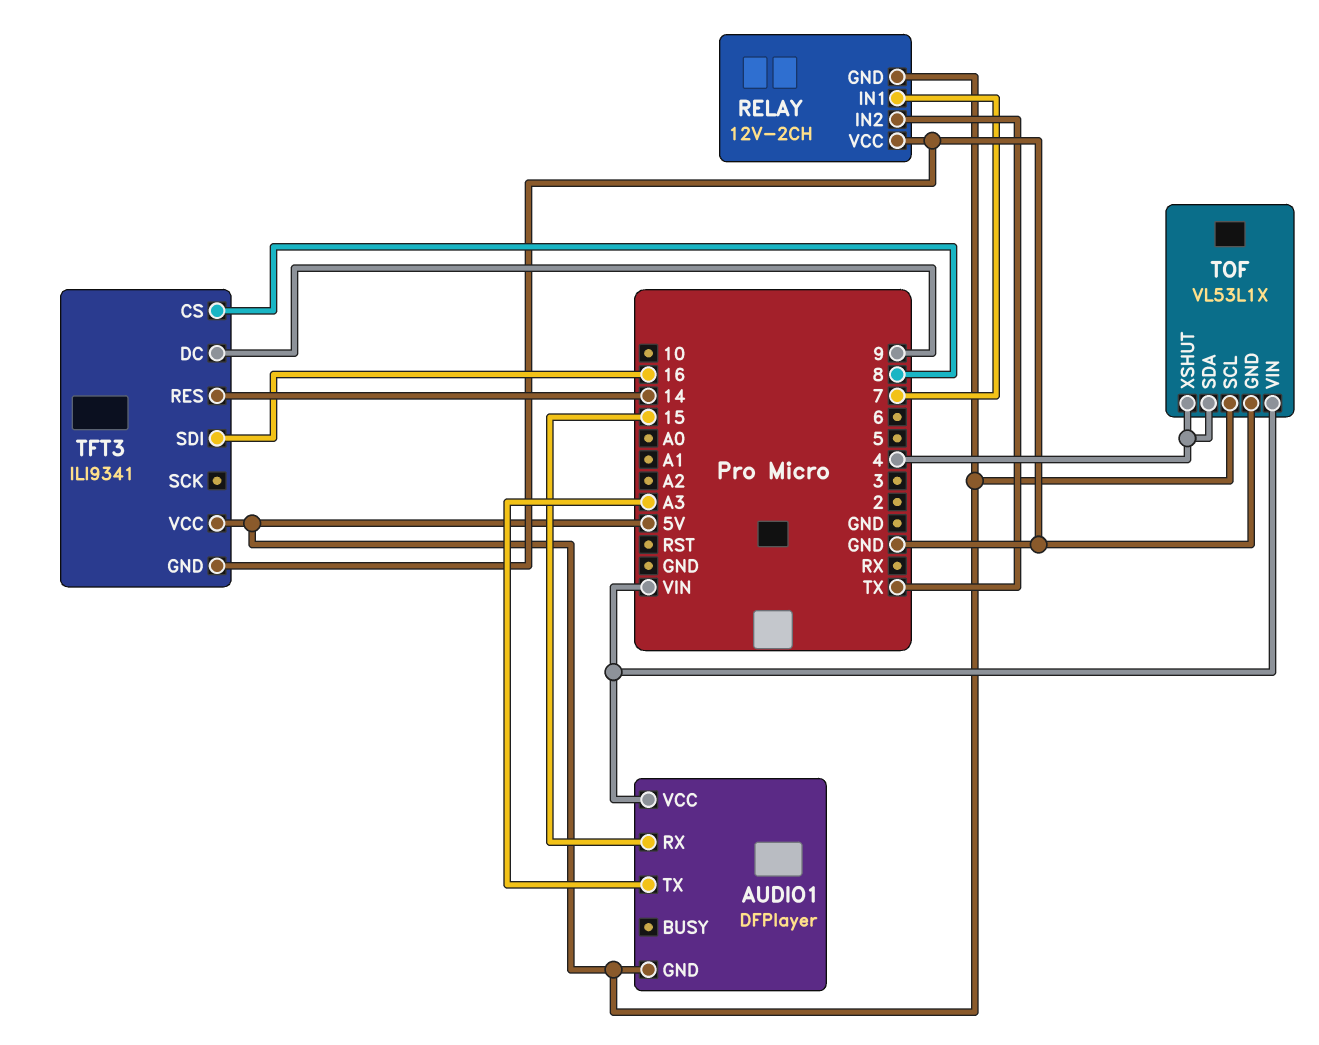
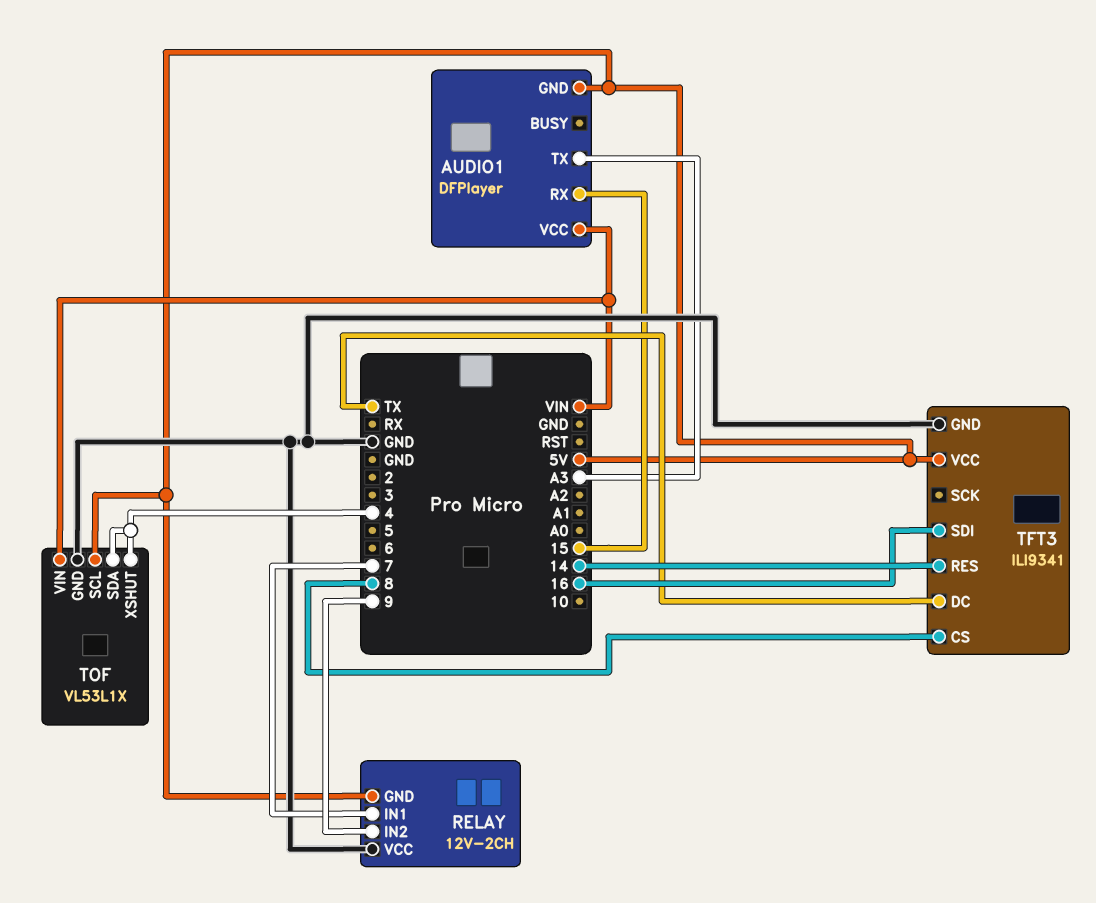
RELAY pin IN2: TX -> 9
TFT3 pin DC: 9 -> TX

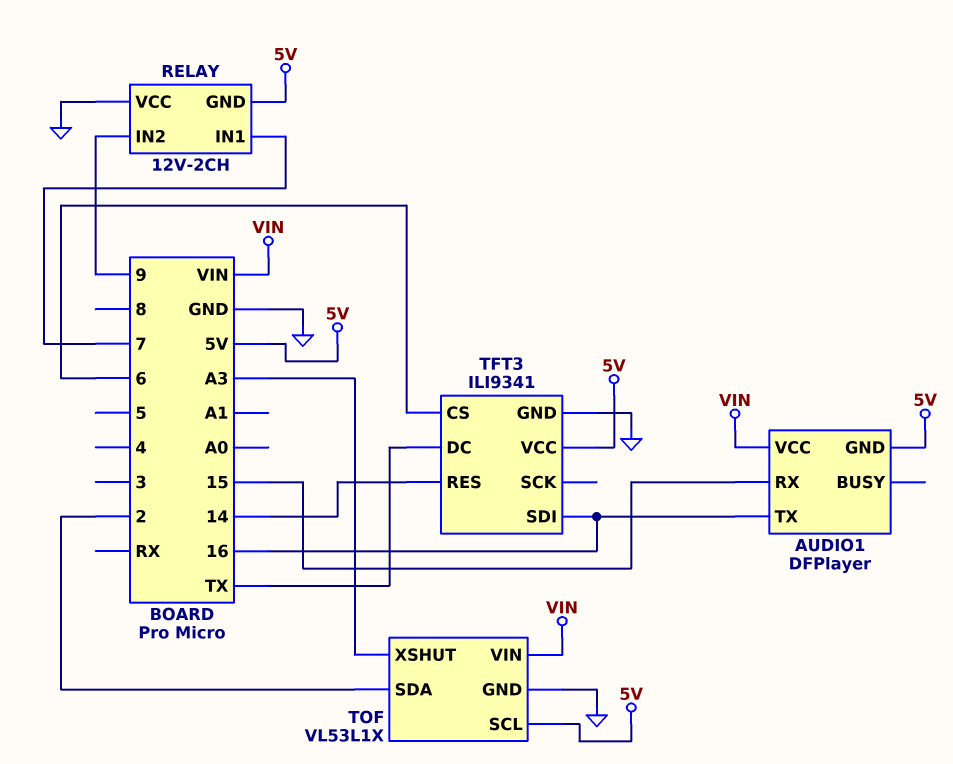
AUDIO1 pin TX: A3 -> 16
TFT3 pin CS: 8 -> 6
TOF pin SDA: 4 -> 2
TOF pin XSHUT: 4 -> A3

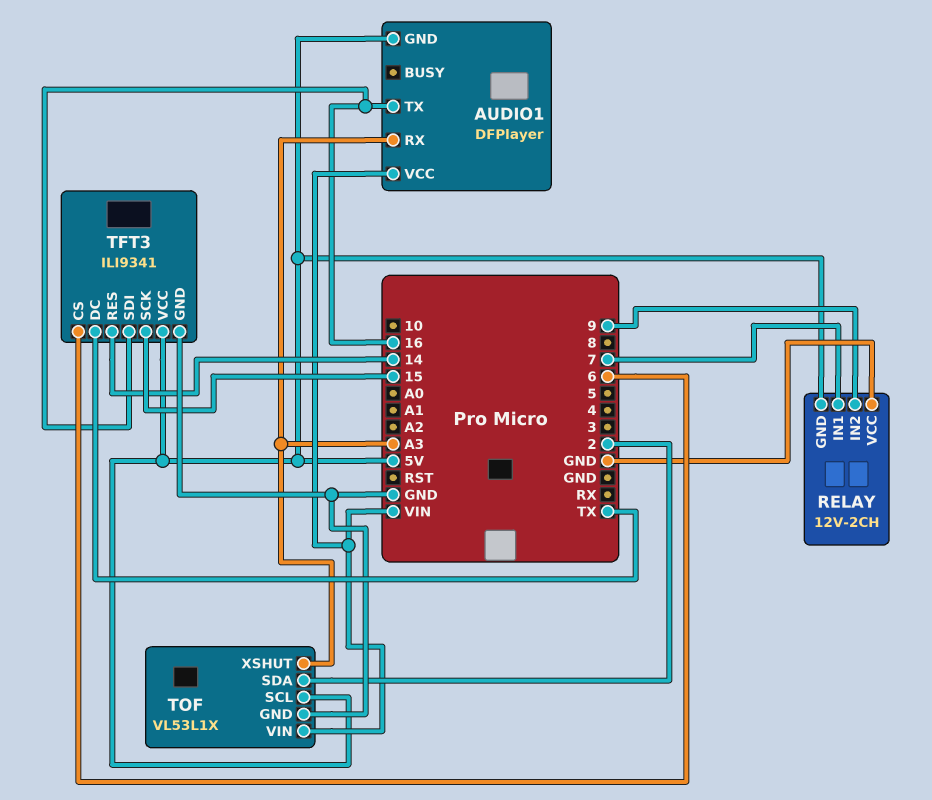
AUDIO1 pin RX: 15 -> A3
TFT3 pin SCK: none -> 15

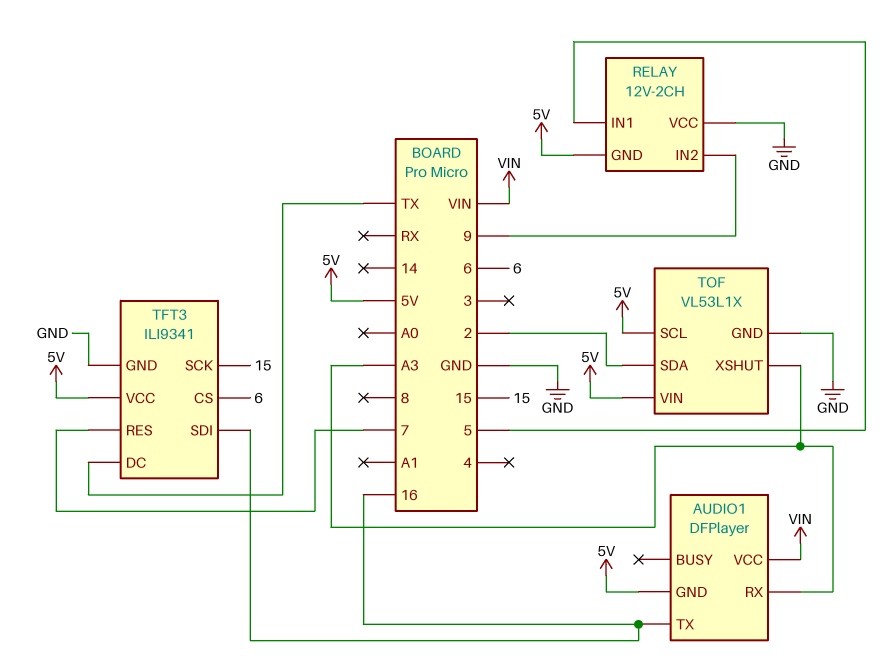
RELAY pin IN1: 7 -> 5
TFT3 pin RES: 14 -> 7
TOF pin VIN: VIN -> 5V

